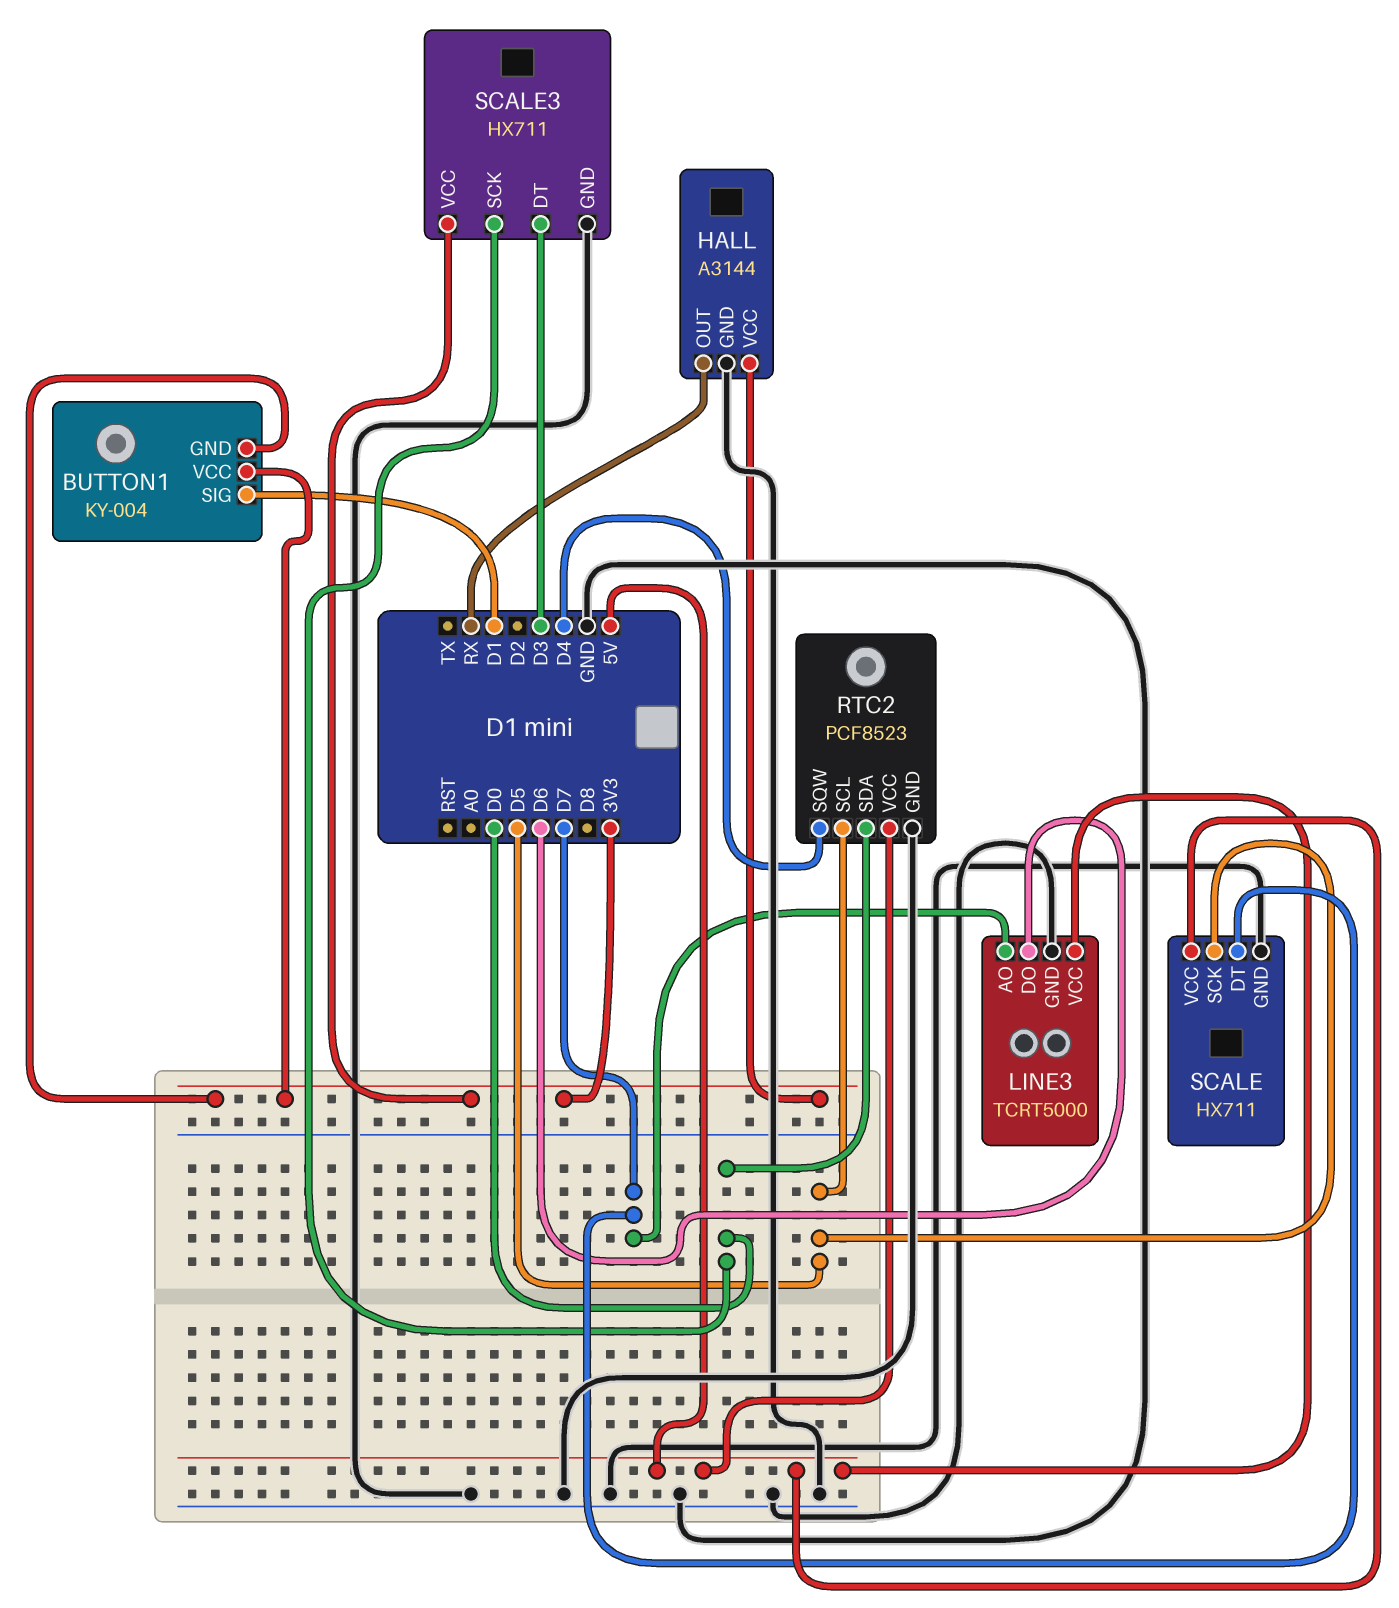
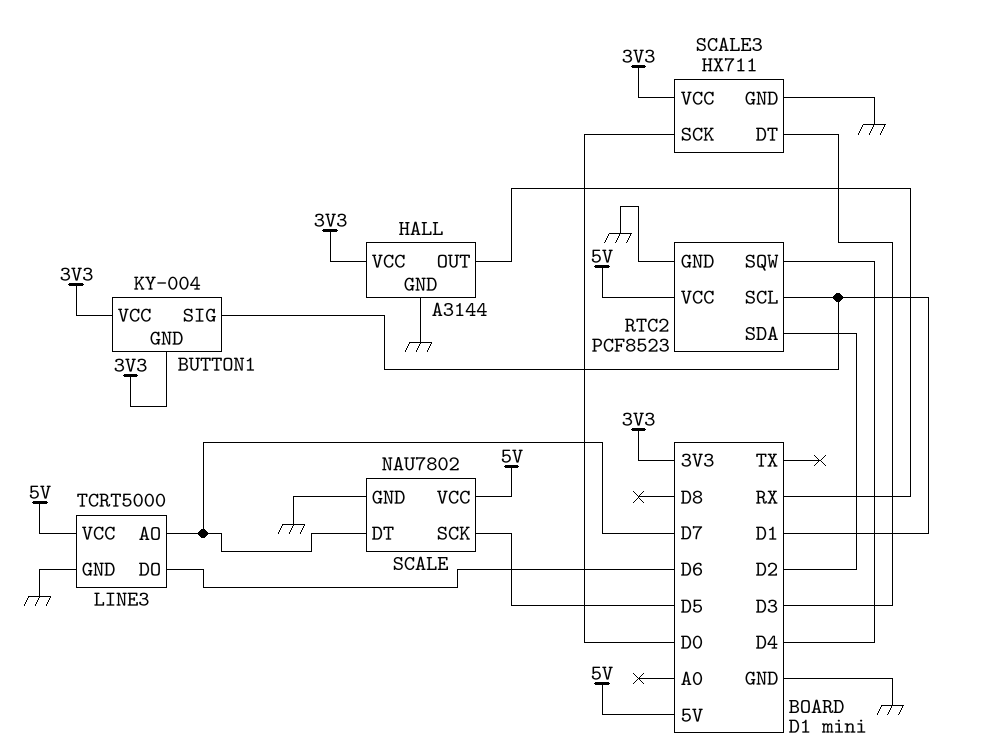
RTC2 pin SCL: D5 -> D1
RTC2 pin SDA: D0 -> D2
SCALE: HX711 -> NAU7802

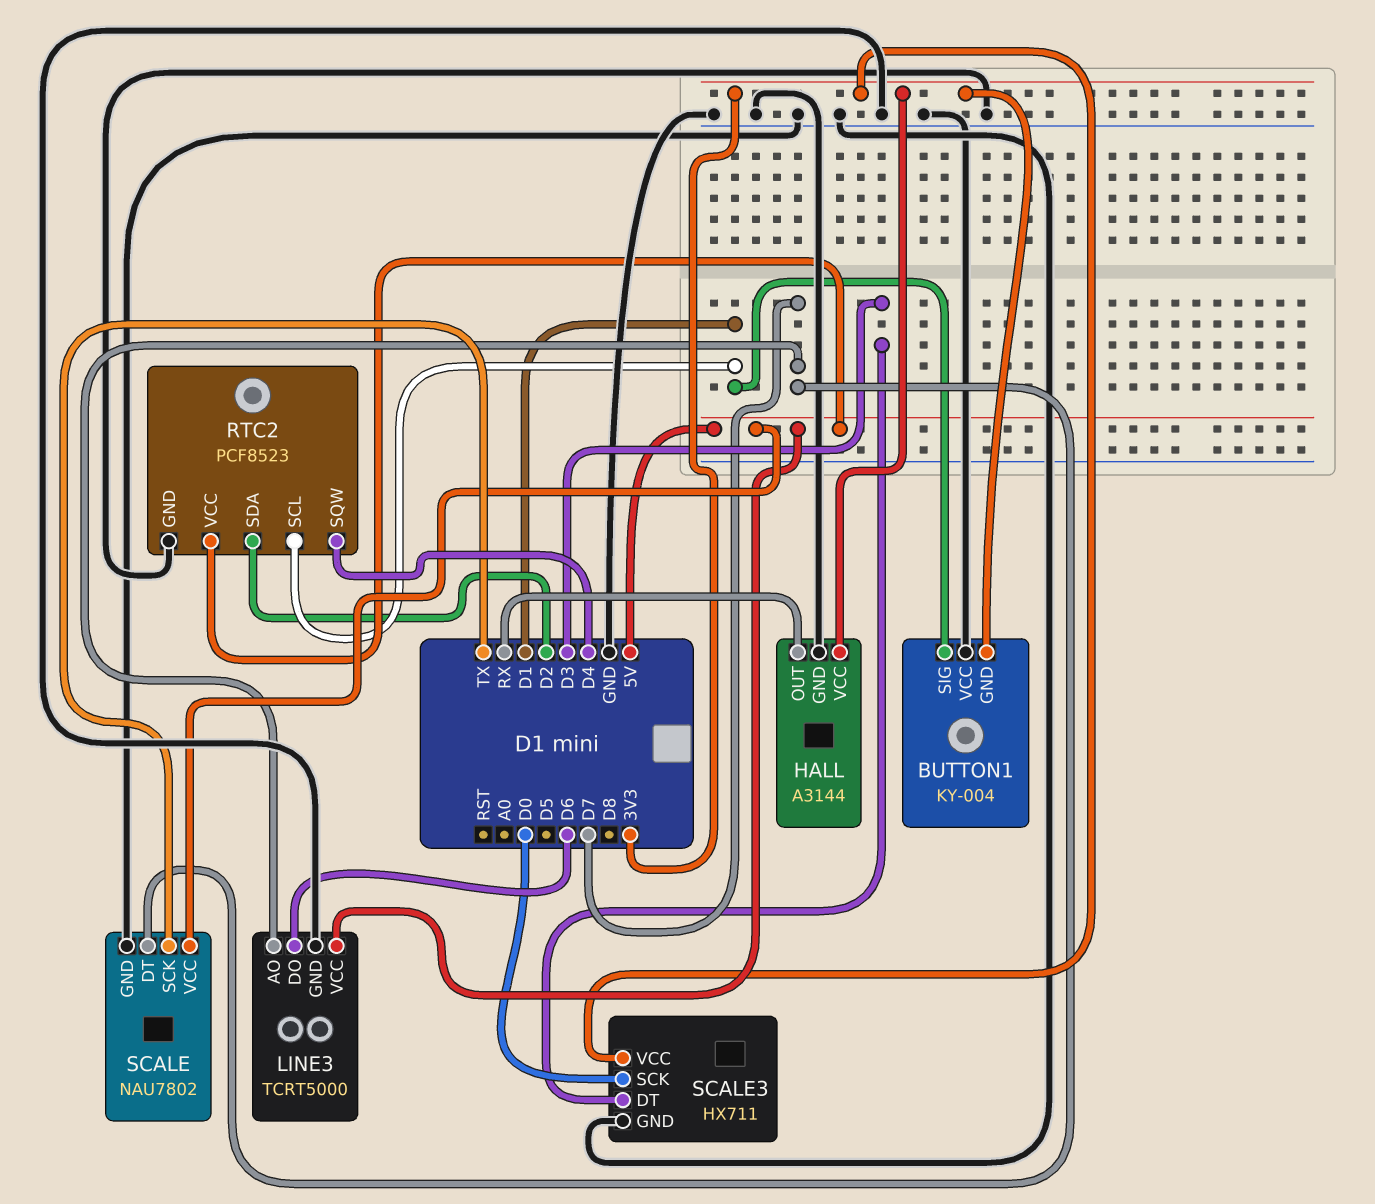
BUTTON1 pin VCC: 3V3 -> GND
SCALE pin SCK: D5 -> TX

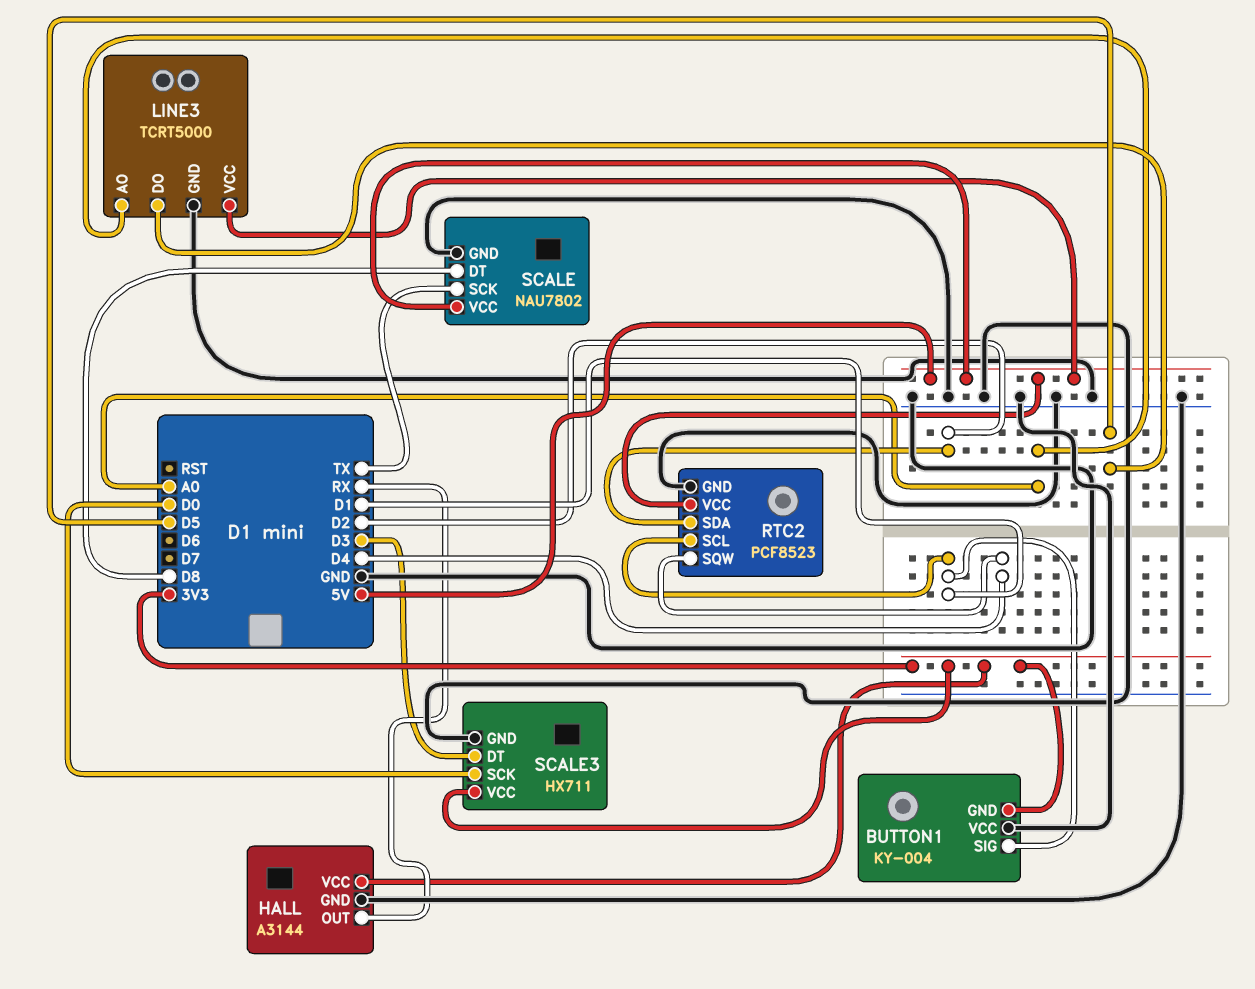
LINE3 pin AO: D7 -> A0
LINE3 pin DO: D6 -> D5
SCALE pin DT: D7 -> D8

